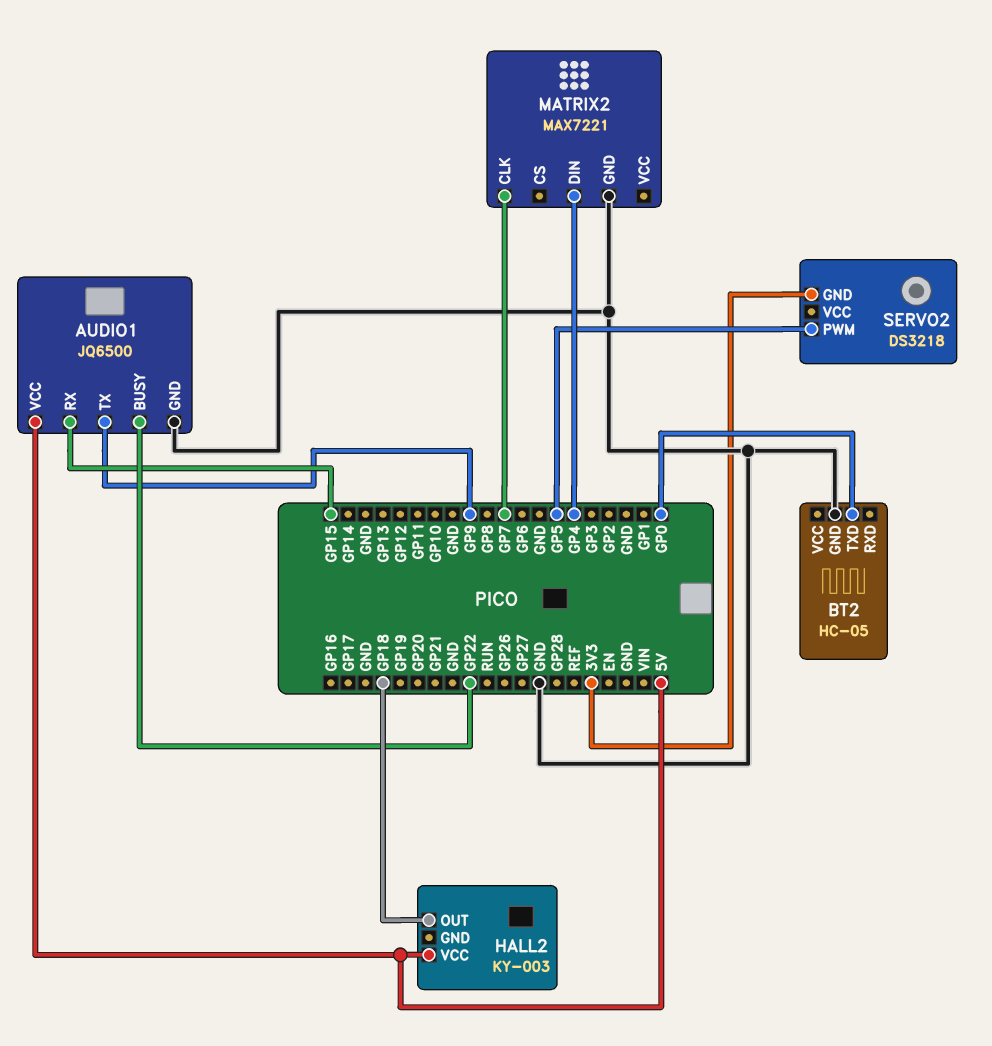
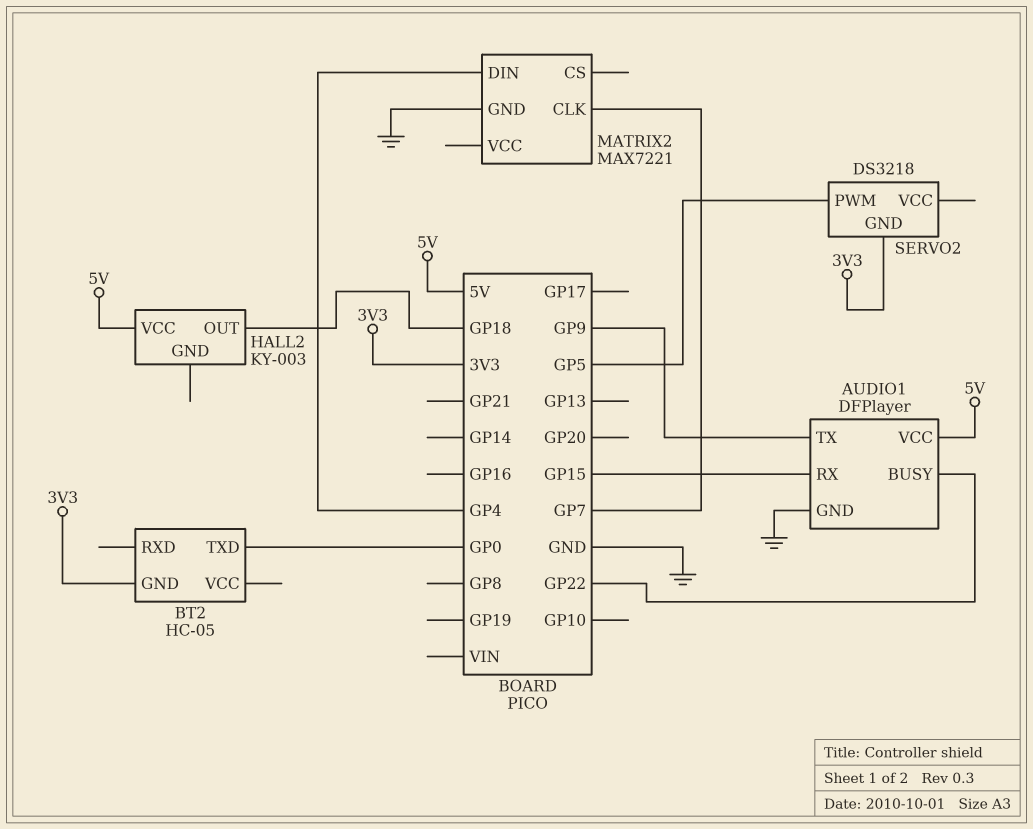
AUDIO1: JQ6500 -> DFPlayer
BT2 pin GND: GND -> 3V3

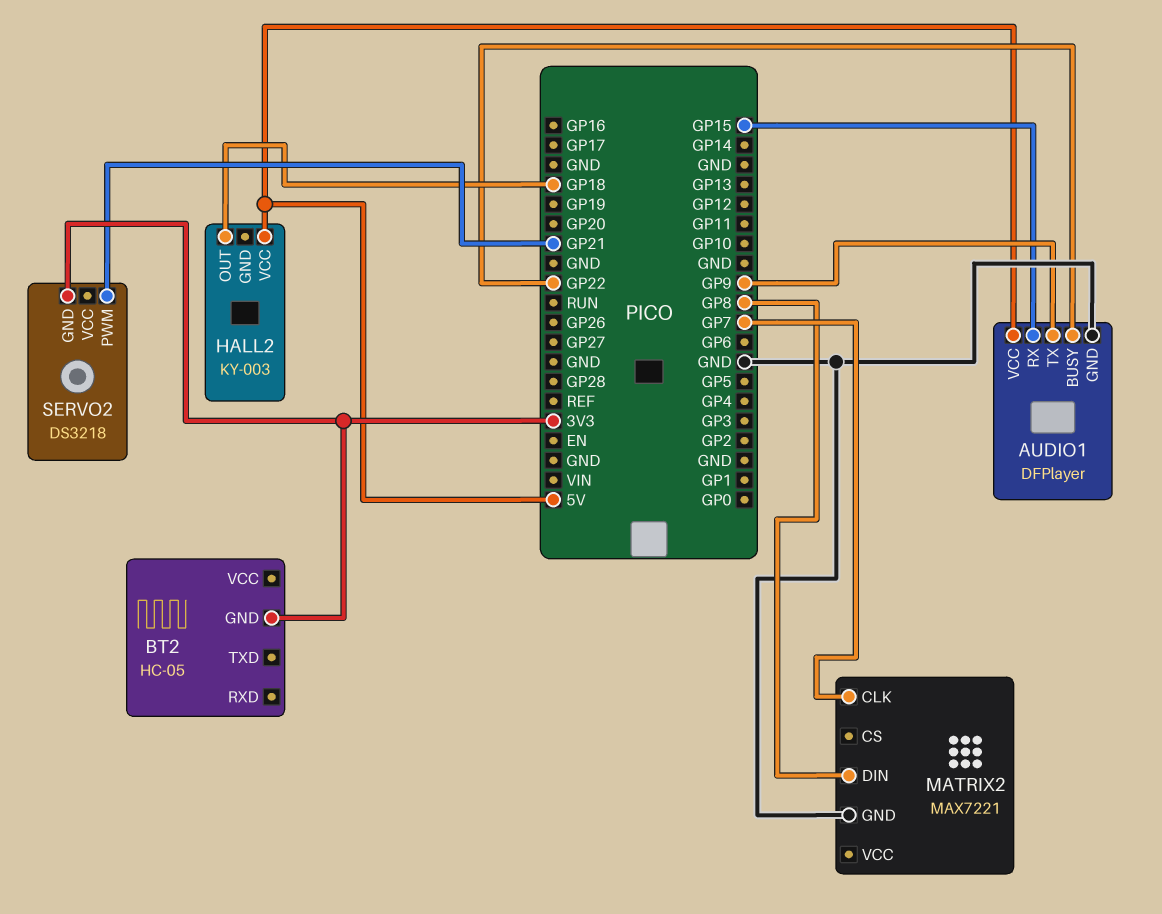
BT2 pin TXD: GP0 -> none
MATRIX2 pin DIN: GP4 -> GP8
SERVO2 pin PWM: GP5 -> GP21

